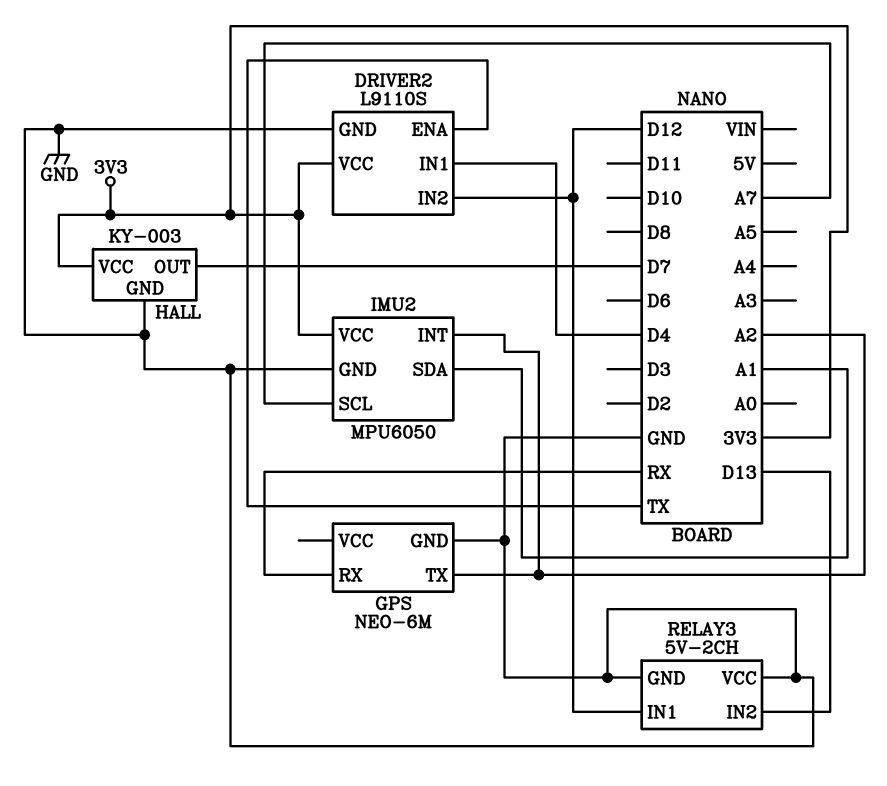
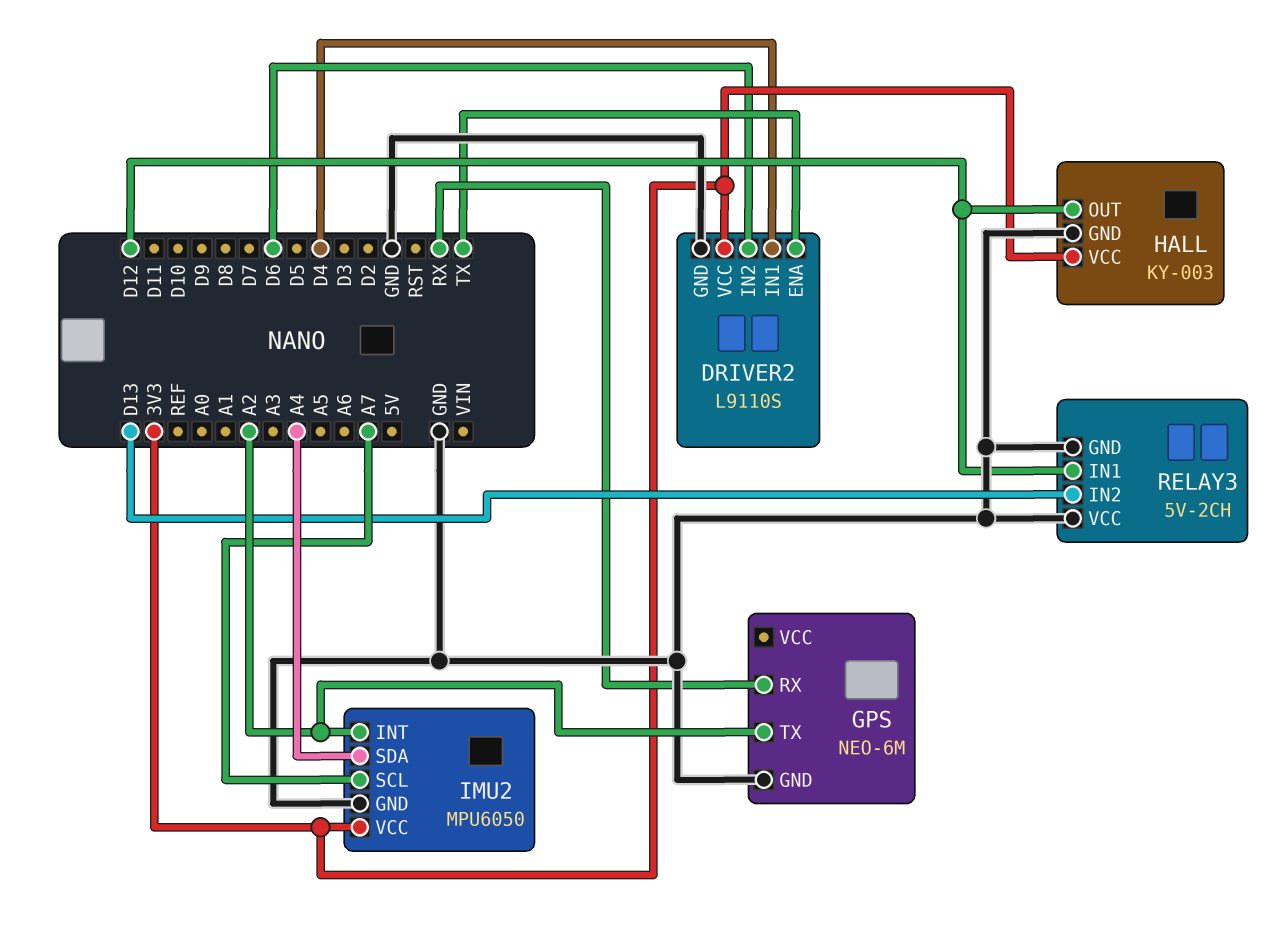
DRIVER2 pin IN2: D12 -> D6
HALL pin OUT: D7 -> D12
IMU2 pin SDA: A1 -> A4

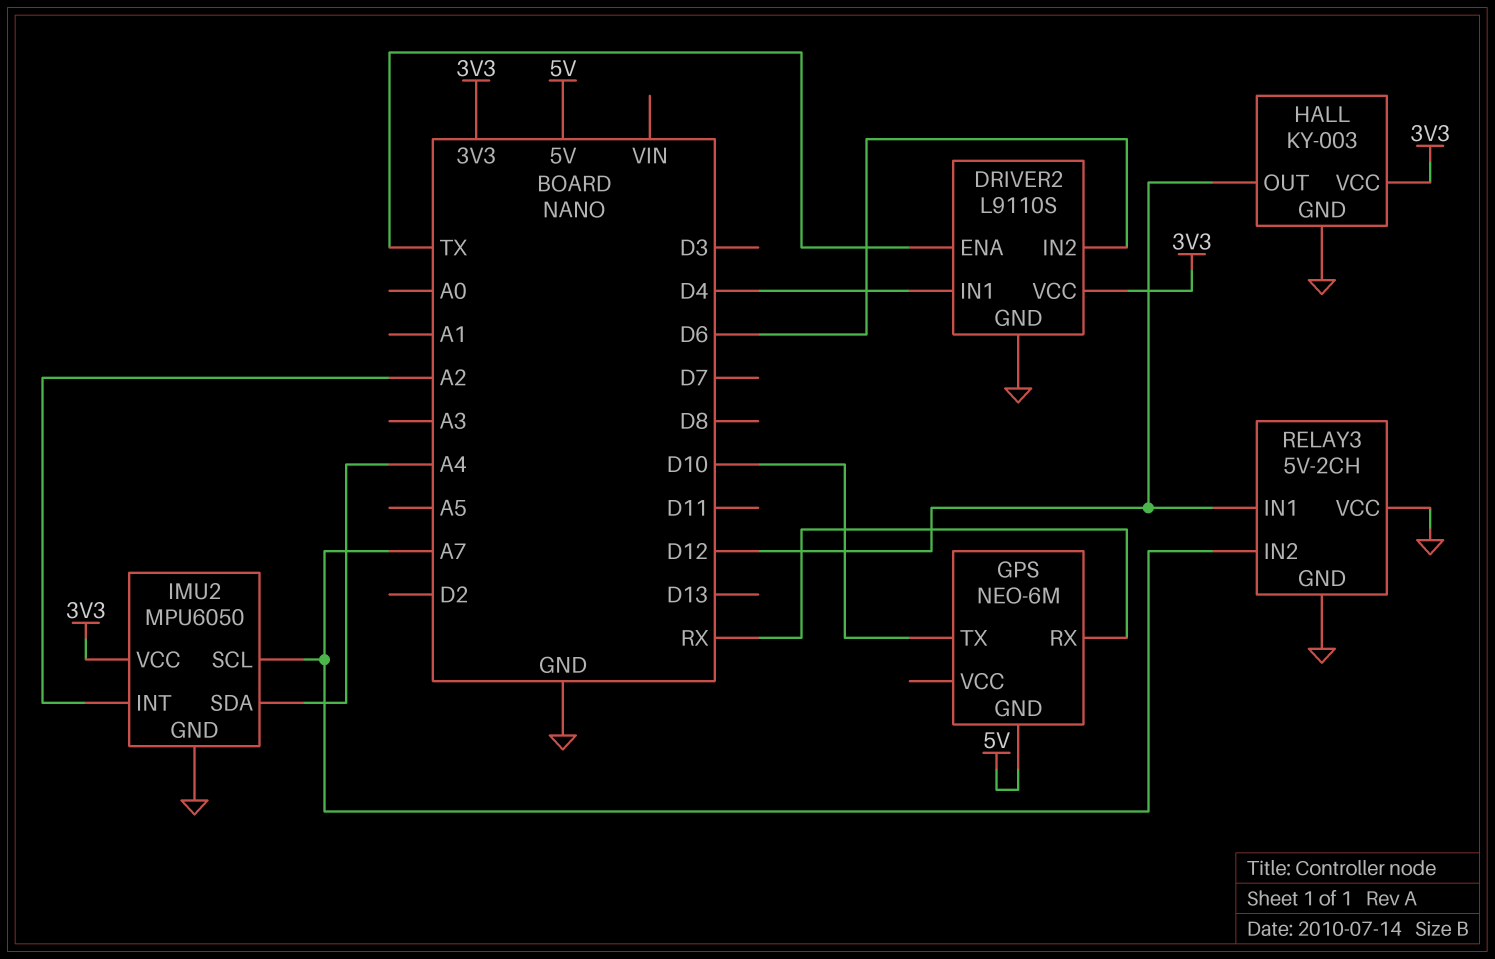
GPS pin GND: GND -> 5V
GPS pin TX: A2 -> D10
RELAY3 pin IN2: D13 -> A7

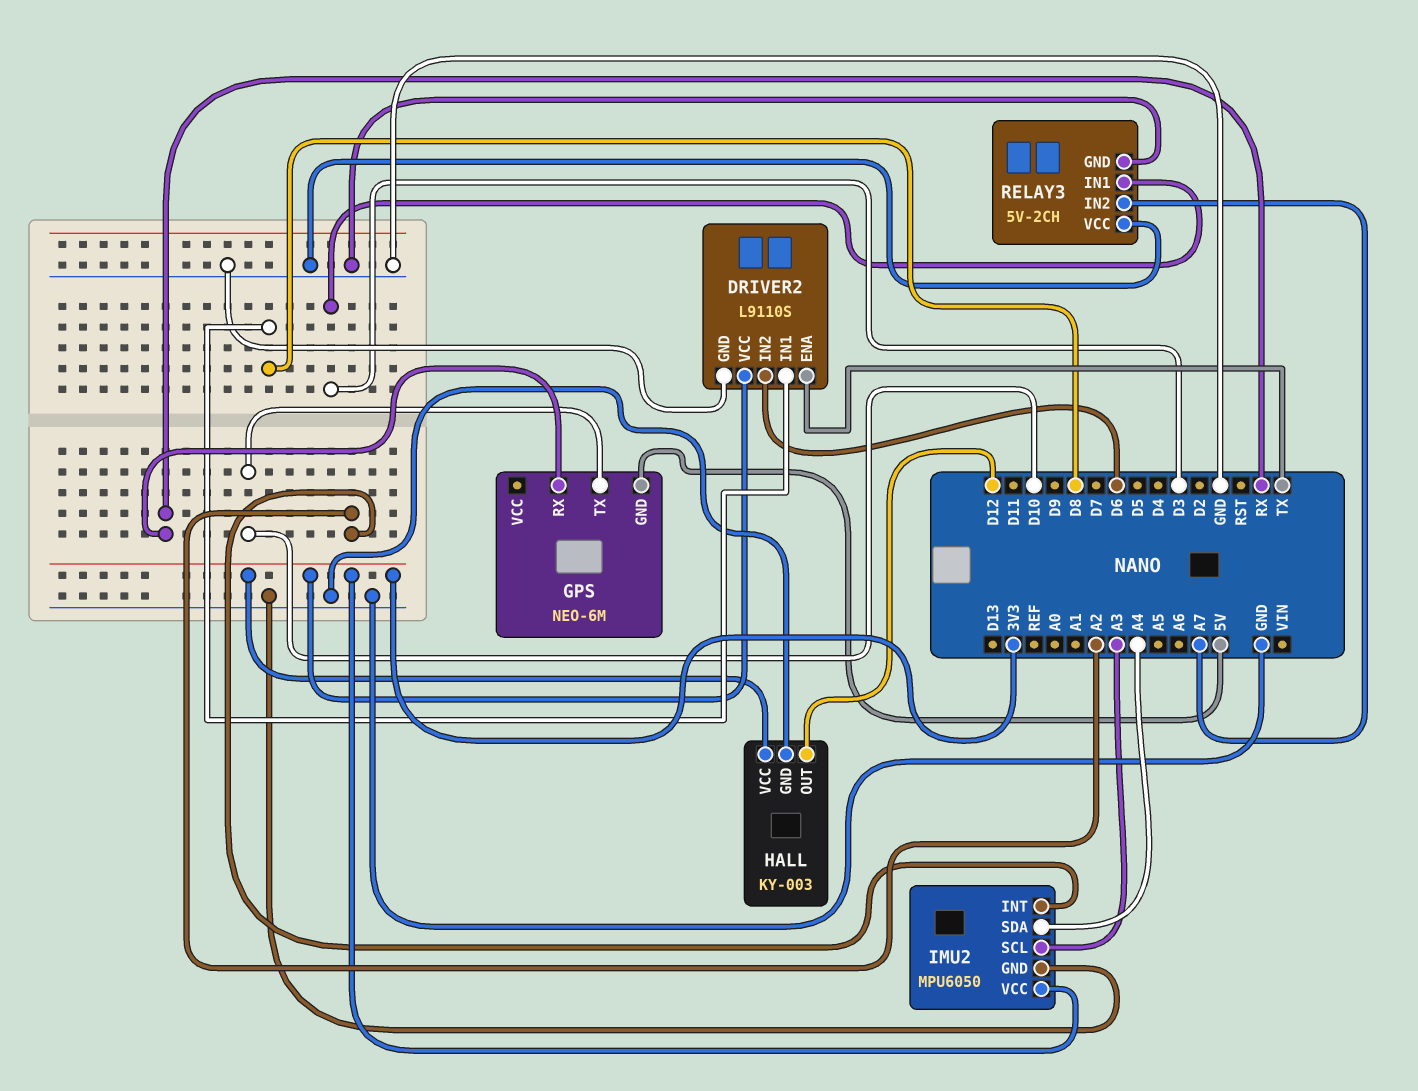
DRIVER2 pin IN1: D4 -> D8
IMU2 pin SCL: A7 -> A3
RELAY3 pin IN1: D12 -> D3

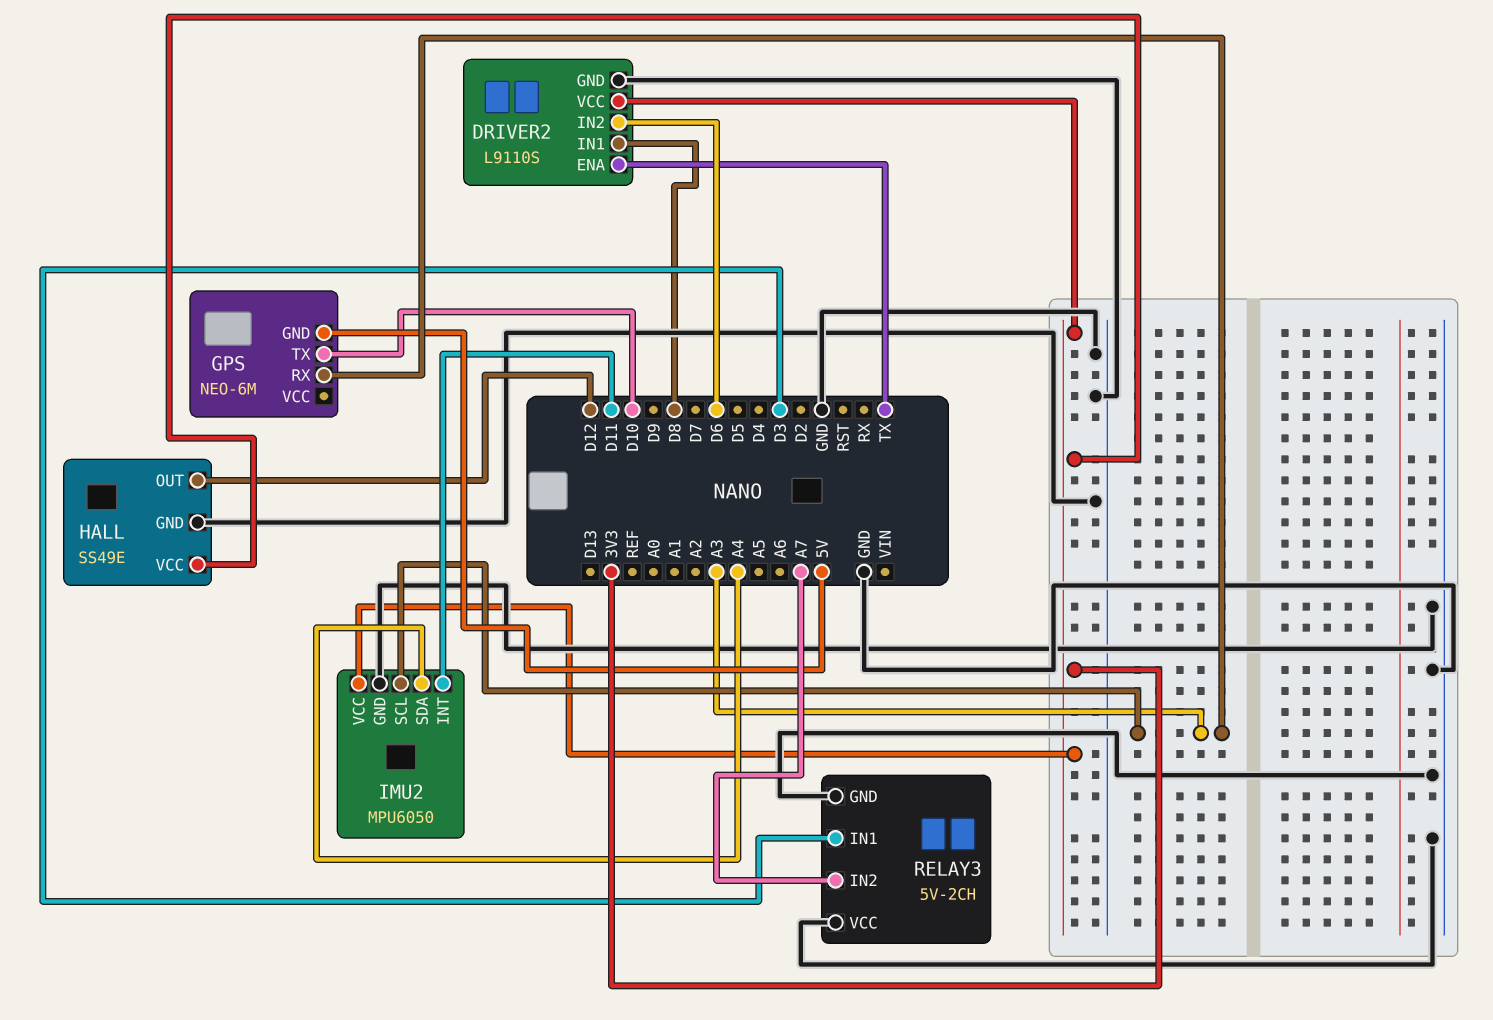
GPS pin RX: RX -> A3
HALL: KY-003 -> SS49E
IMU2 pin INT: A2 -> D11

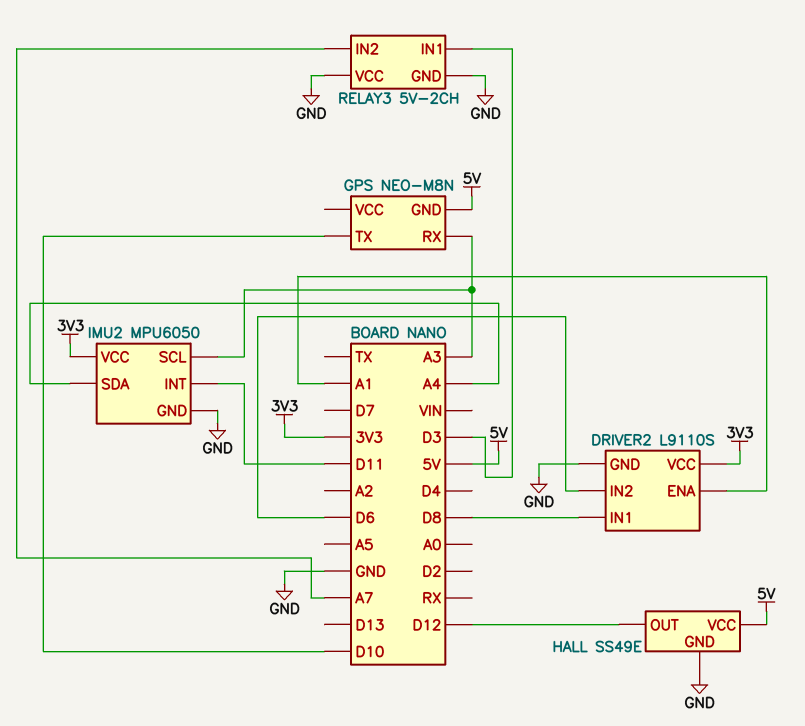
DRIVER2 pin ENA: TX -> A1
GPS: NEO-6M -> NEO-M8N
HALL pin VCC: 3V3 -> 5V

